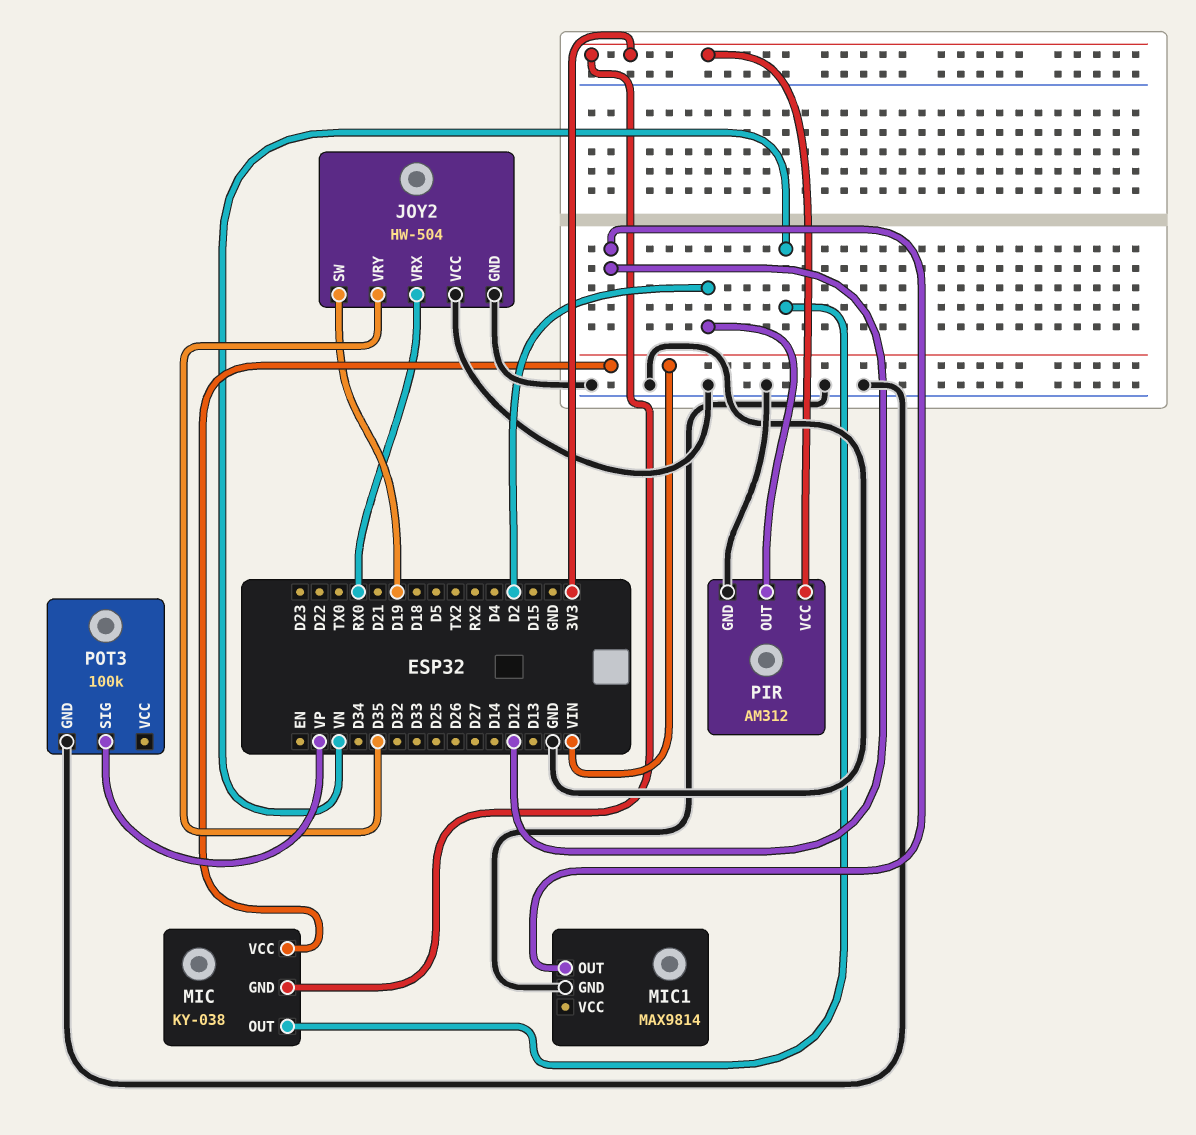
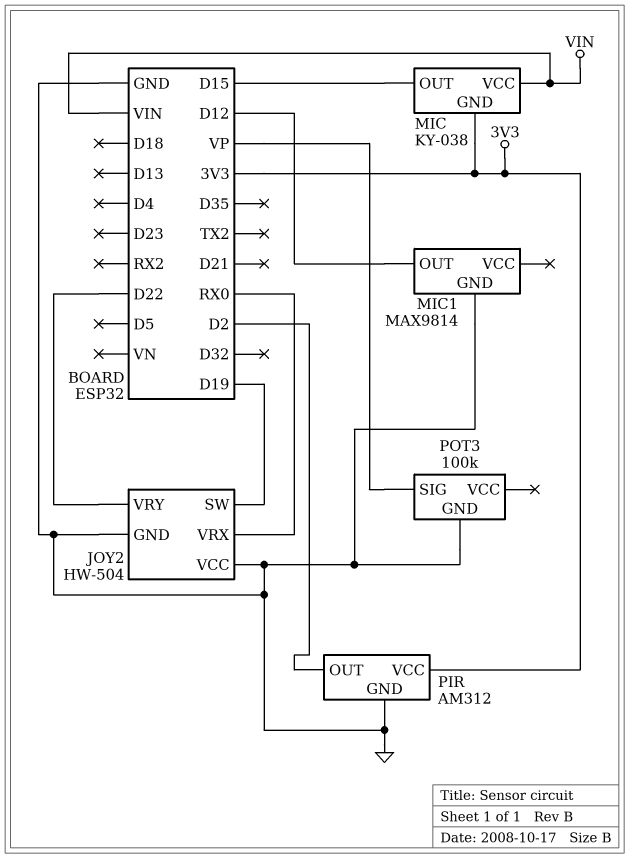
JOY2 pin VRY: D35 -> D22
MIC pin OUT: VN -> D15

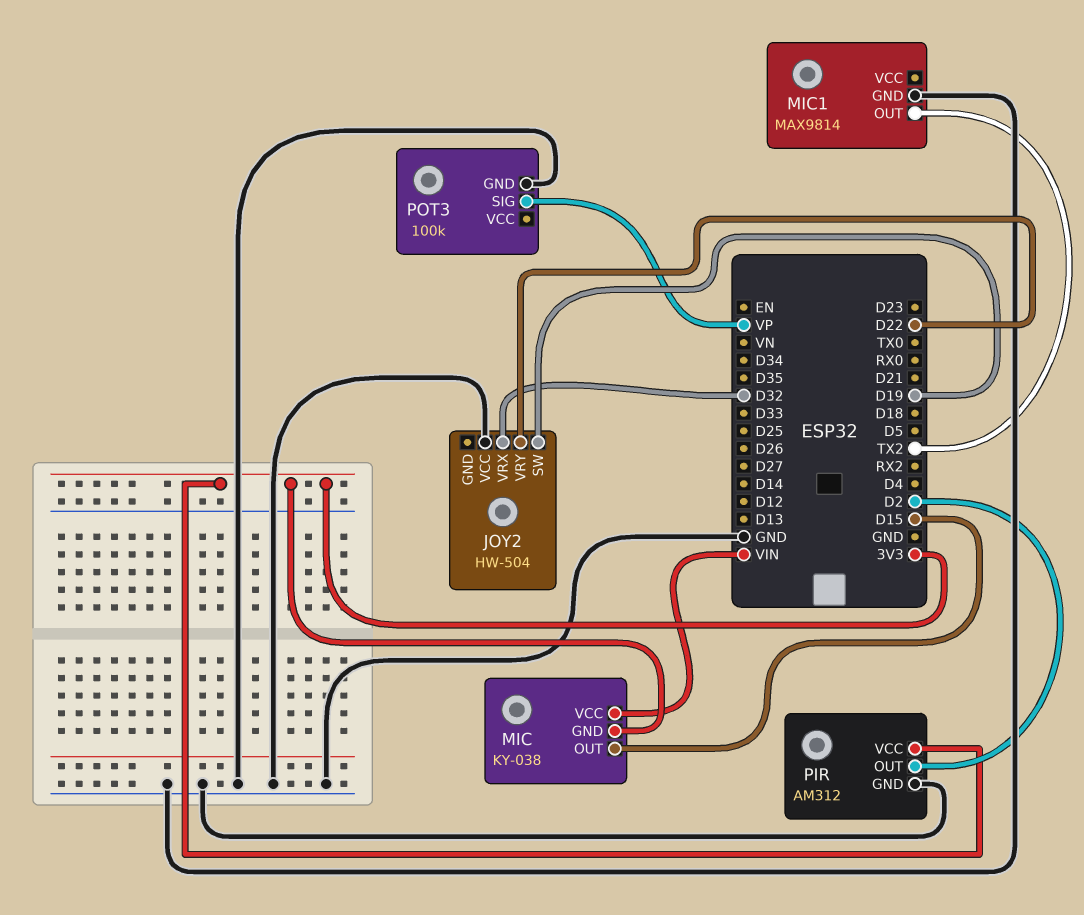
JOY2 pin GND: GND -> none
JOY2 pin VRX: RX0 -> D32
MIC1 pin OUT: D12 -> TX2

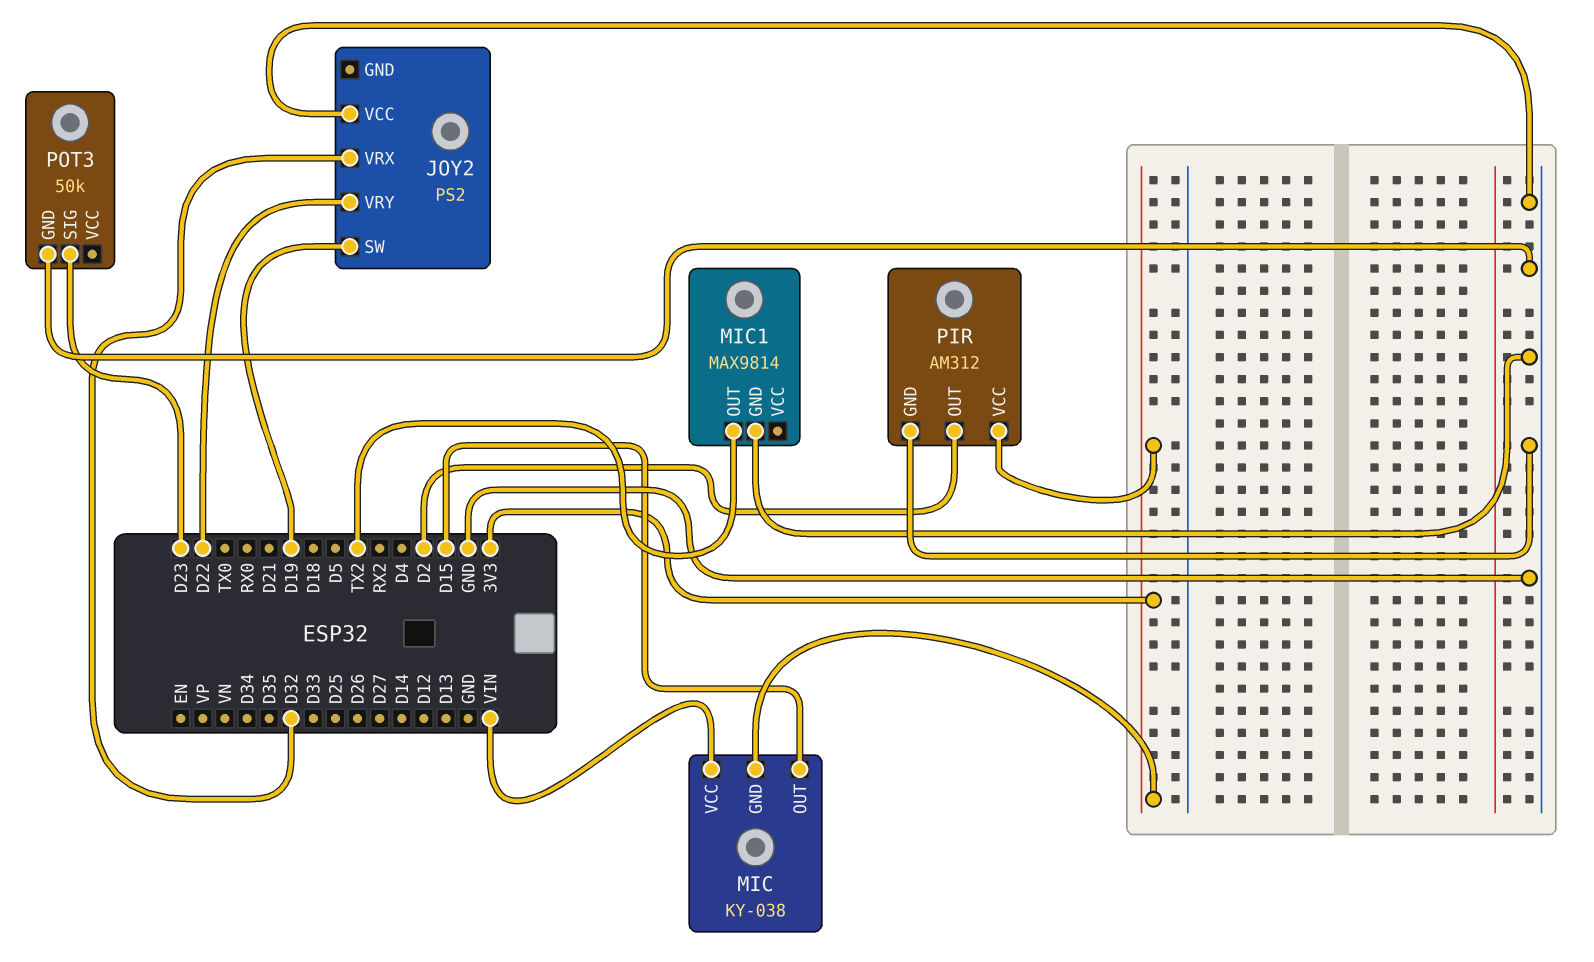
JOY2: HW-504 -> PS2
POT3: 100k -> 50k
POT3 pin SIG: VP -> D23

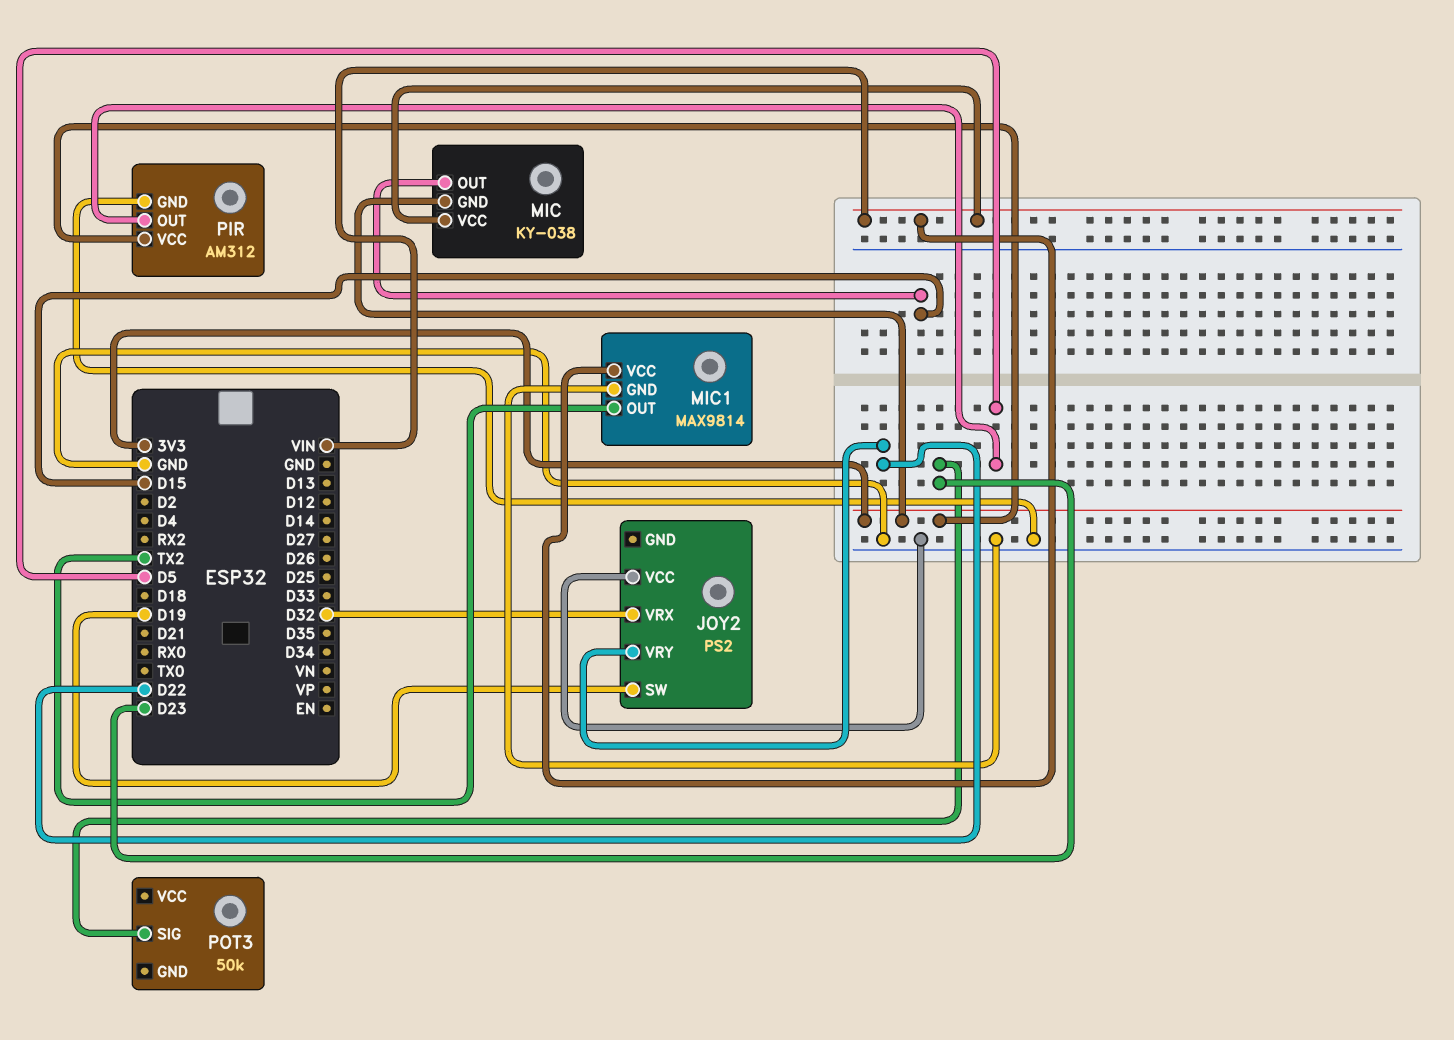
MIC1 pin VCC: none -> VIN
PIR pin OUT: D2 -> D5
POT3 pin GND: GND -> none

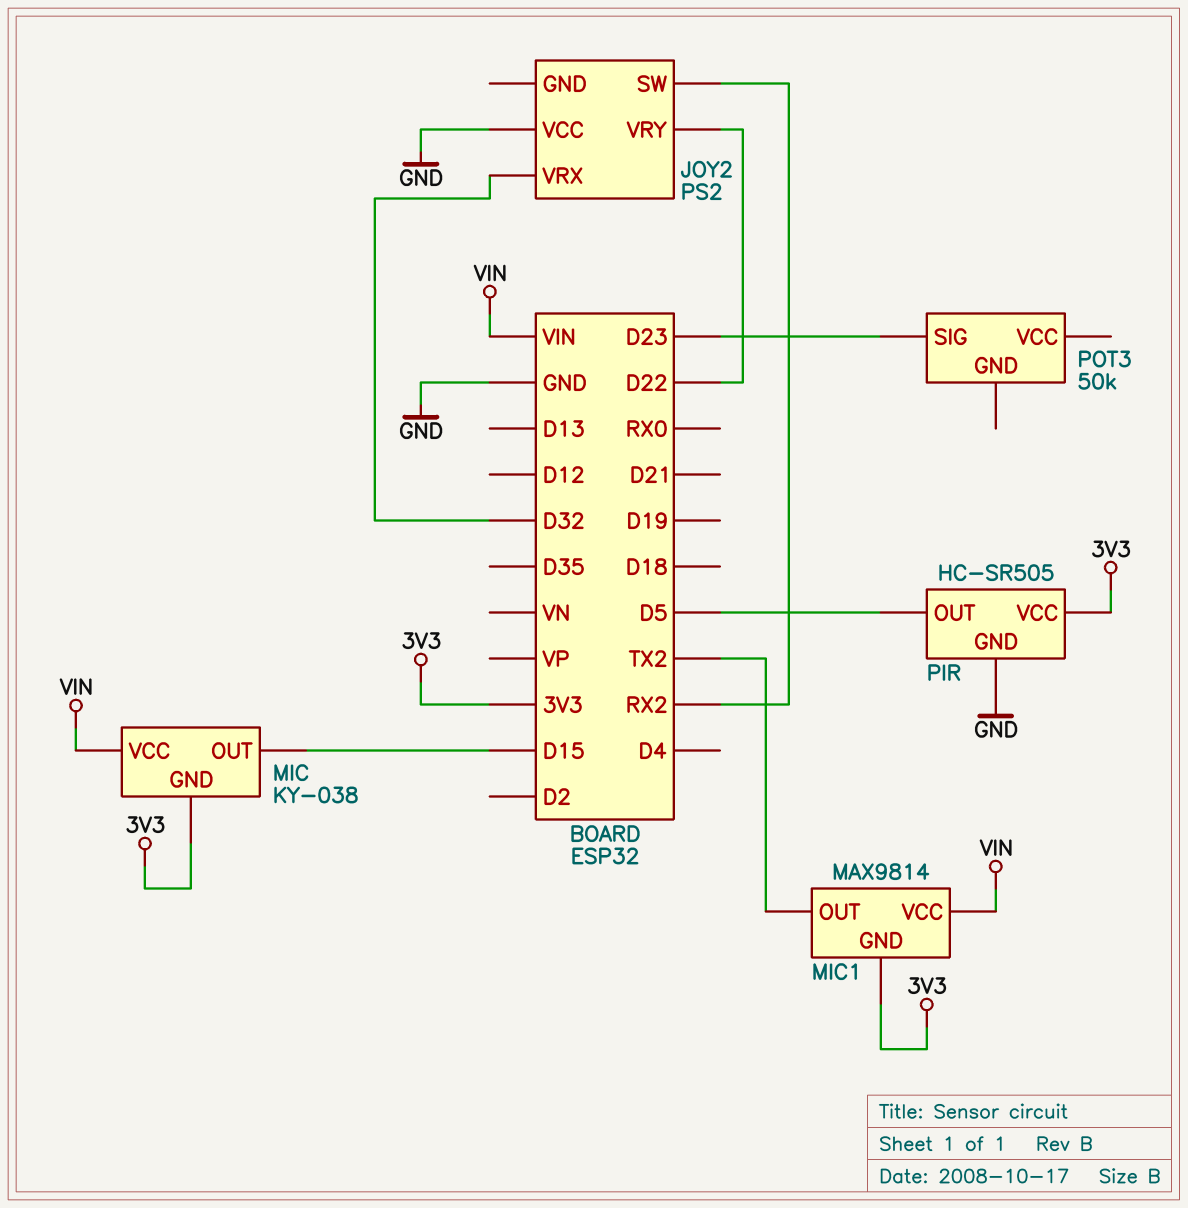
JOY2 pin SW: D19 -> RX2
MIC1 pin GND: GND -> 3V3
PIR: AM312 -> HC-SR505

